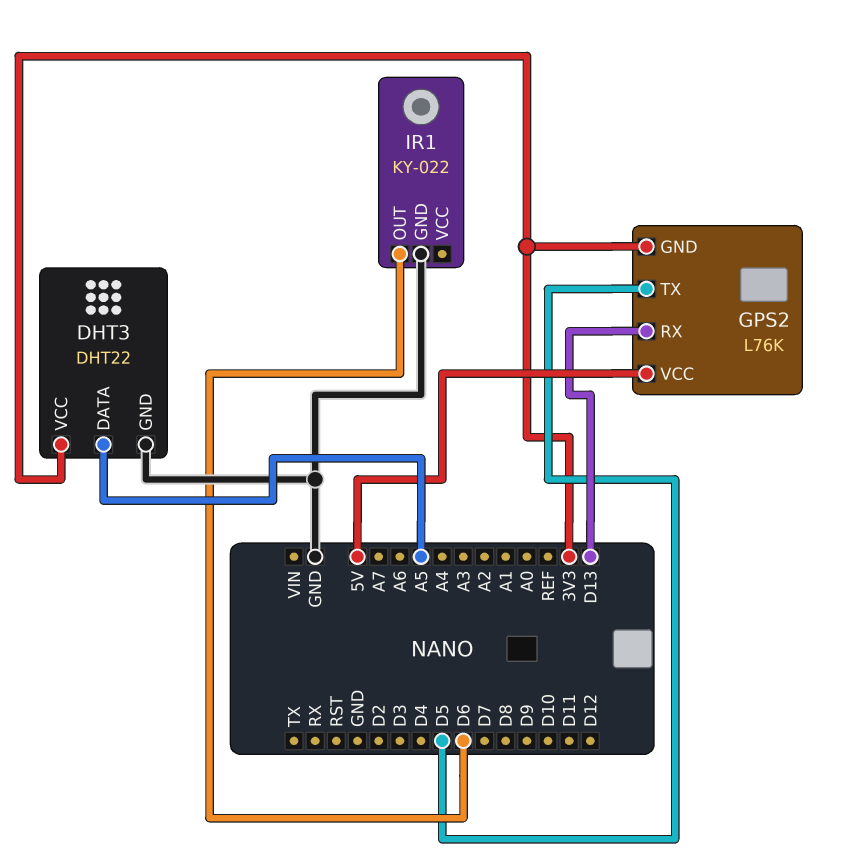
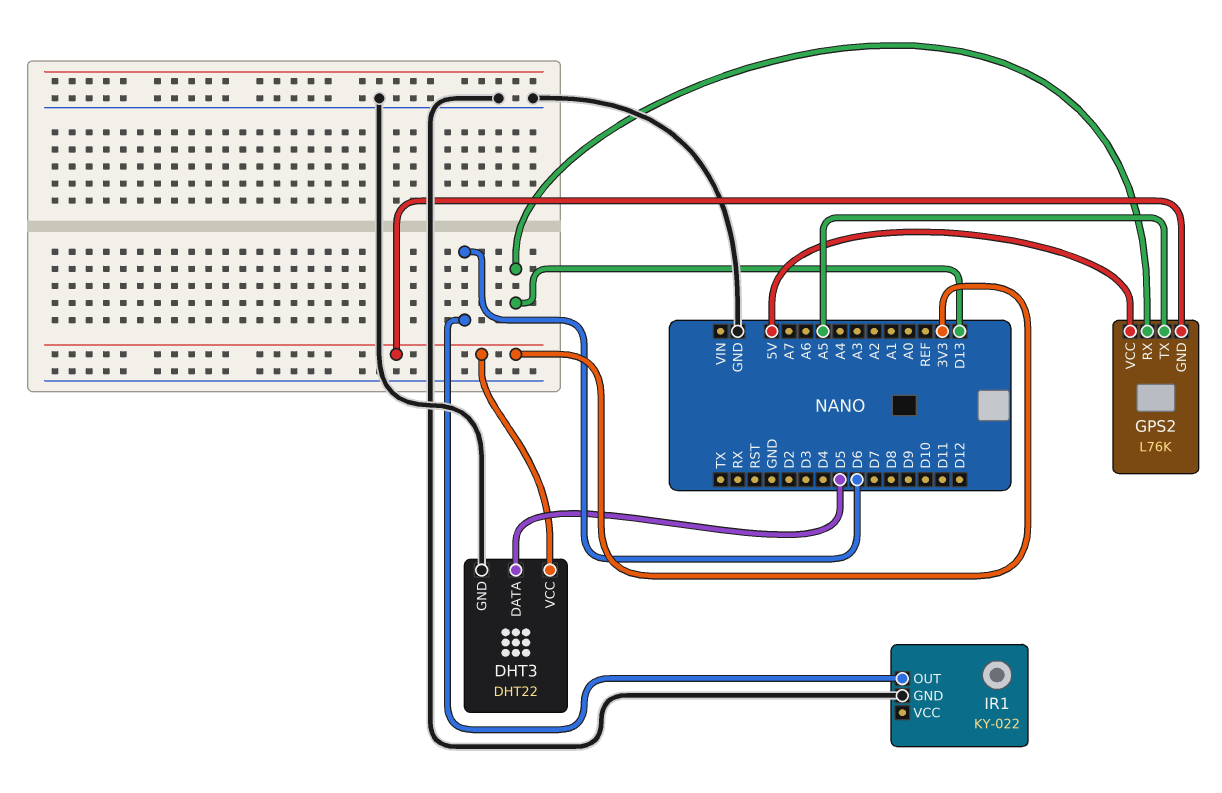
DHT3 pin DATA: A5 -> D5
GPS2 pin TX: D5 -> A5

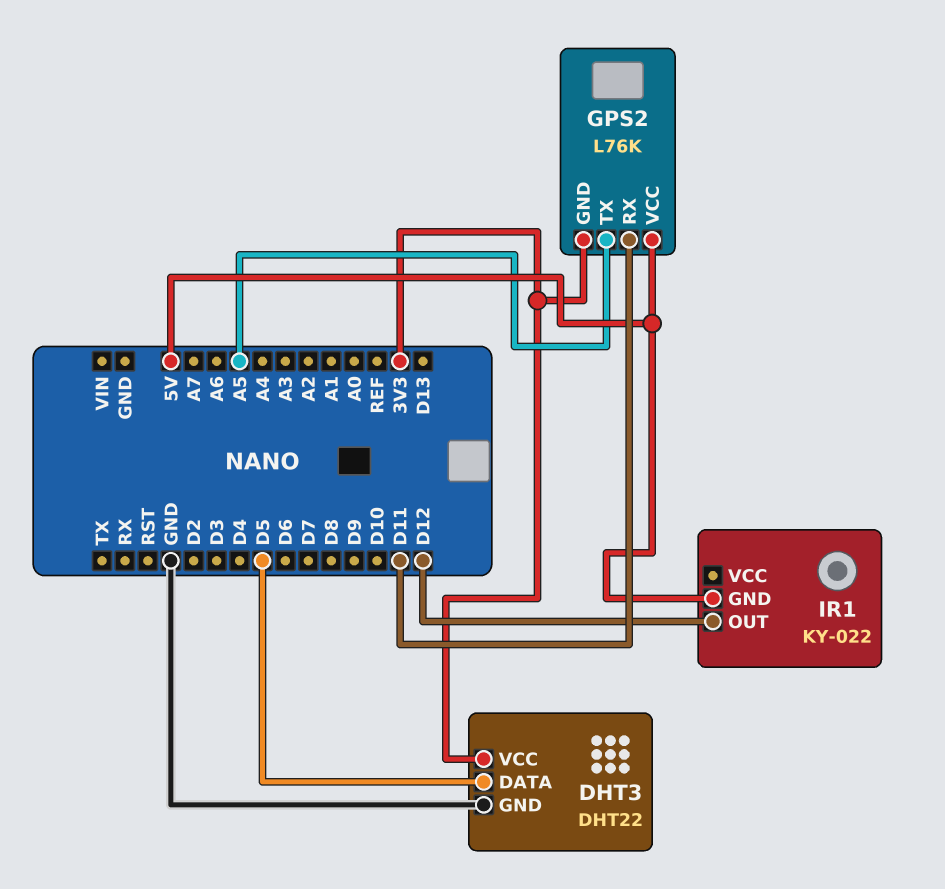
GPS2 pin RX: D13 -> D11
IR1 pin GND: GND -> 5V
IR1 pin OUT: D6 -> D12

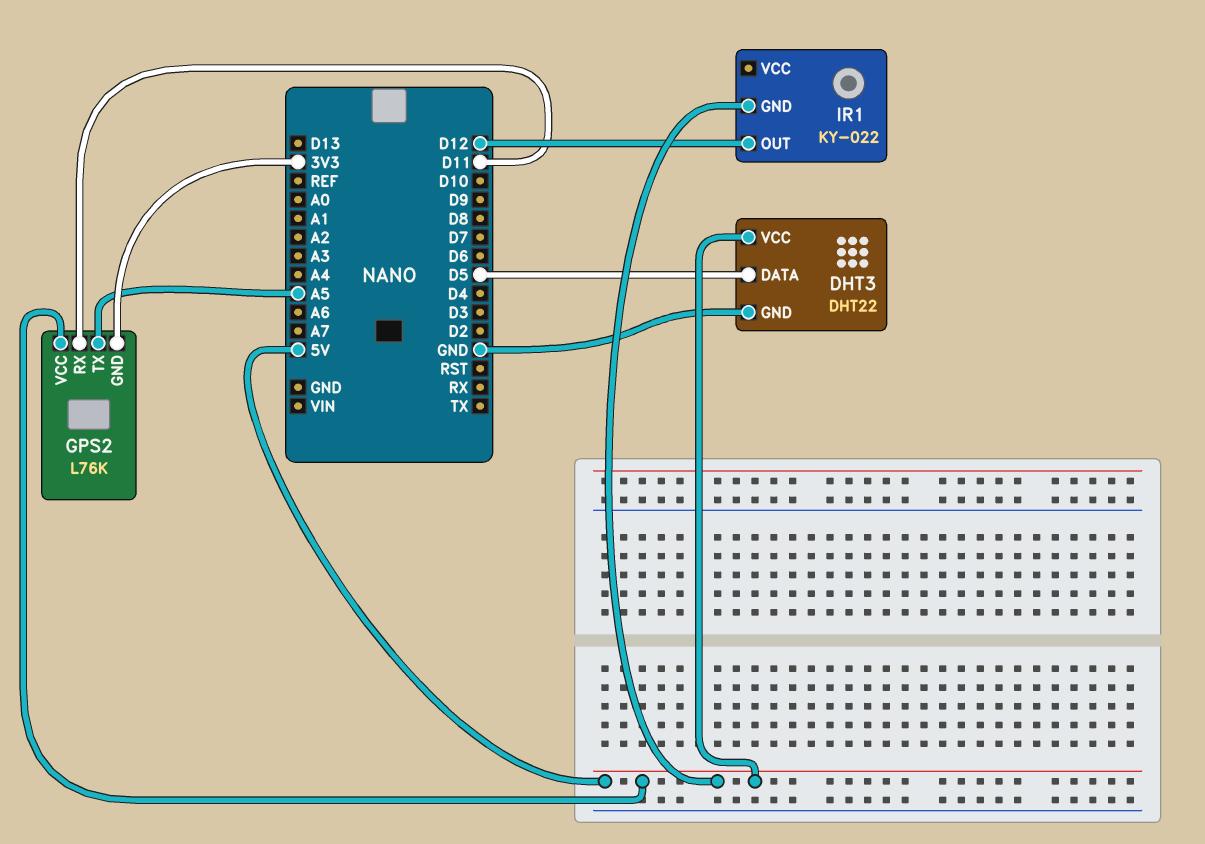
DHT3 pin VCC: 3V3 -> 5V

